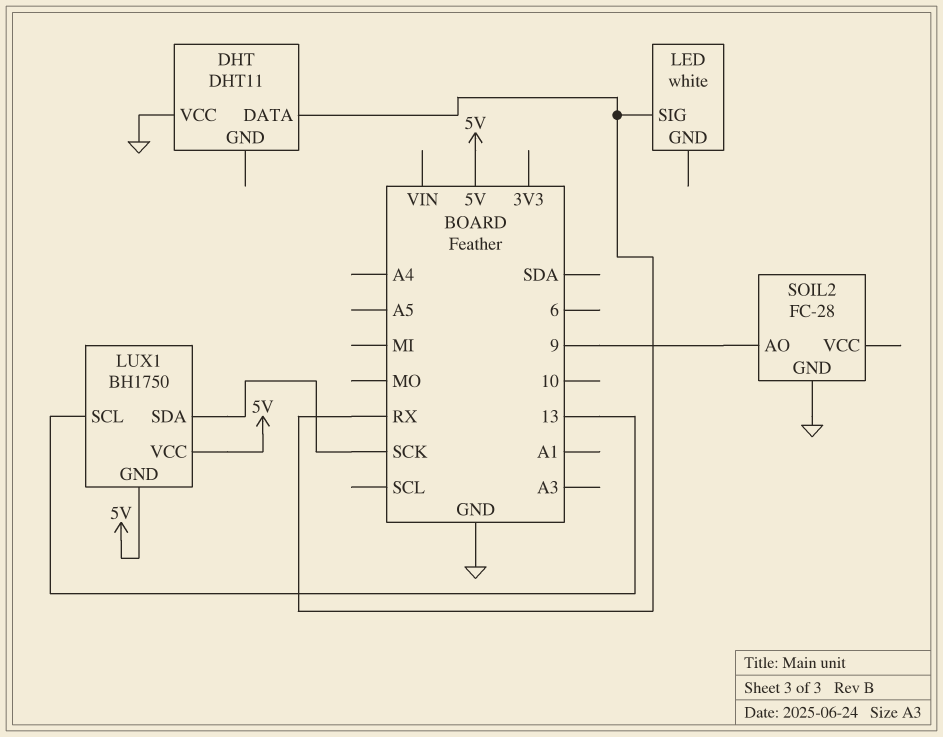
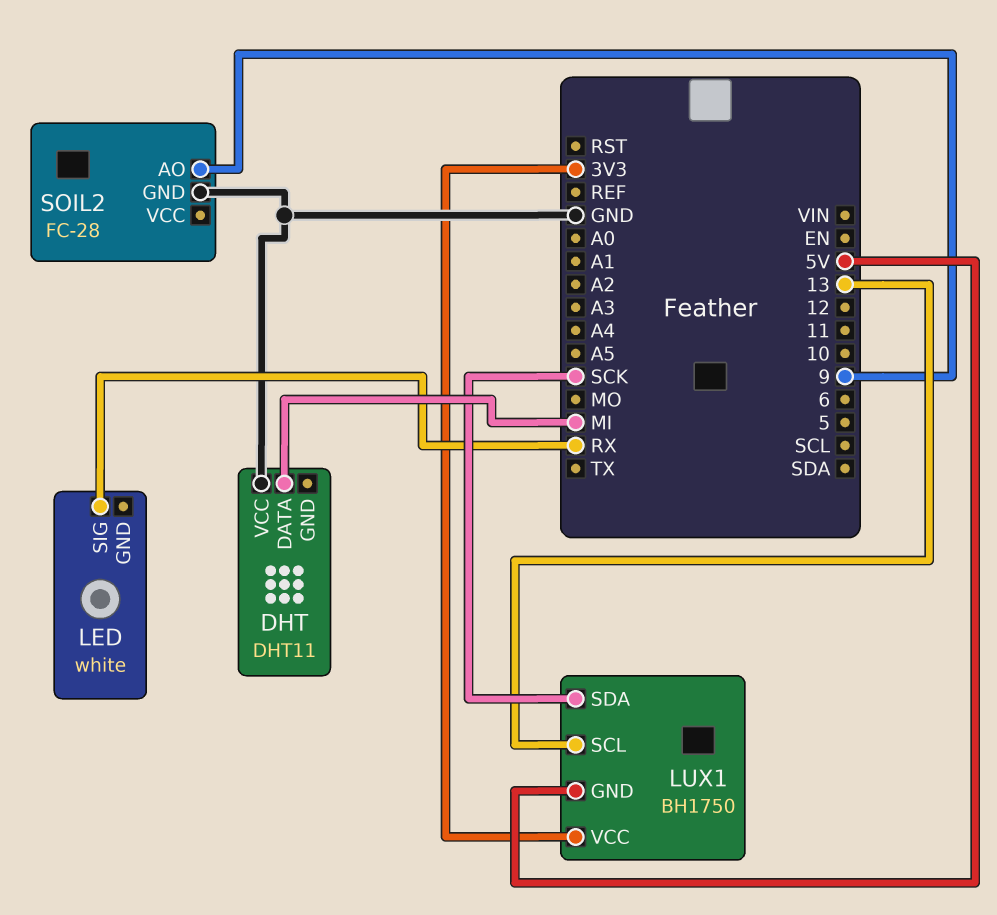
DHT pin DATA: RX -> MI
LUX1 pin VCC: 5V -> 3V3

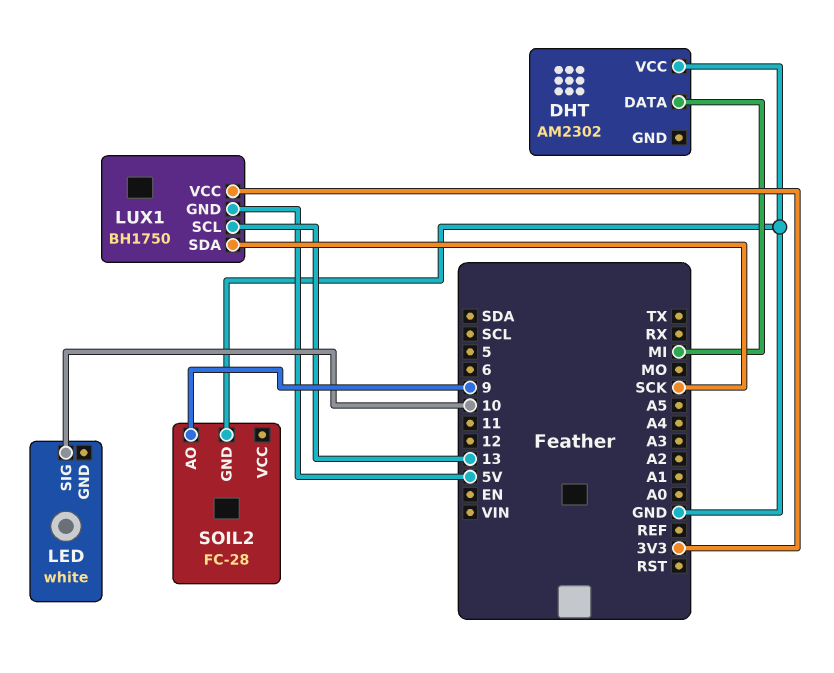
DHT: DHT11 -> AM2302
LED pin SIG: RX -> 10

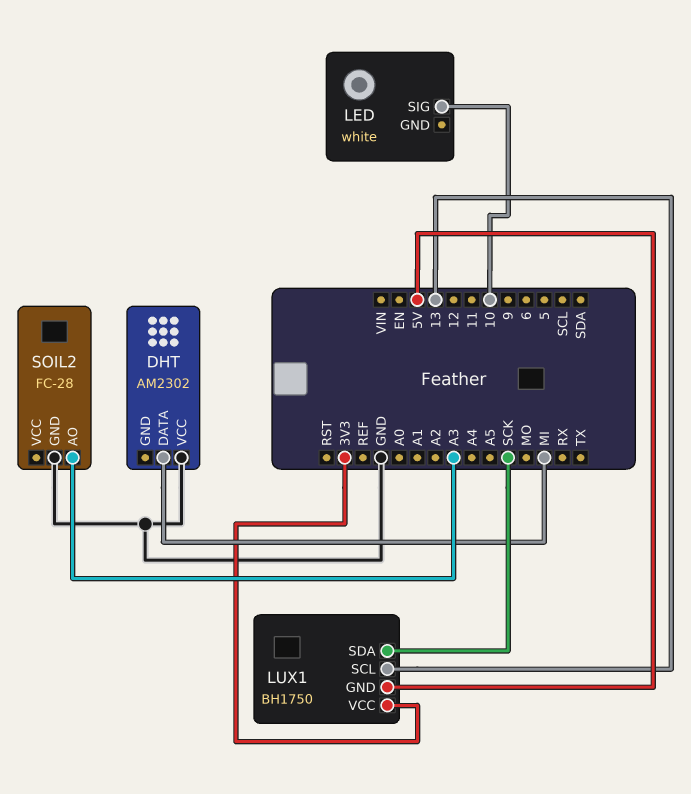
SOIL2 pin AO: 9 -> A3

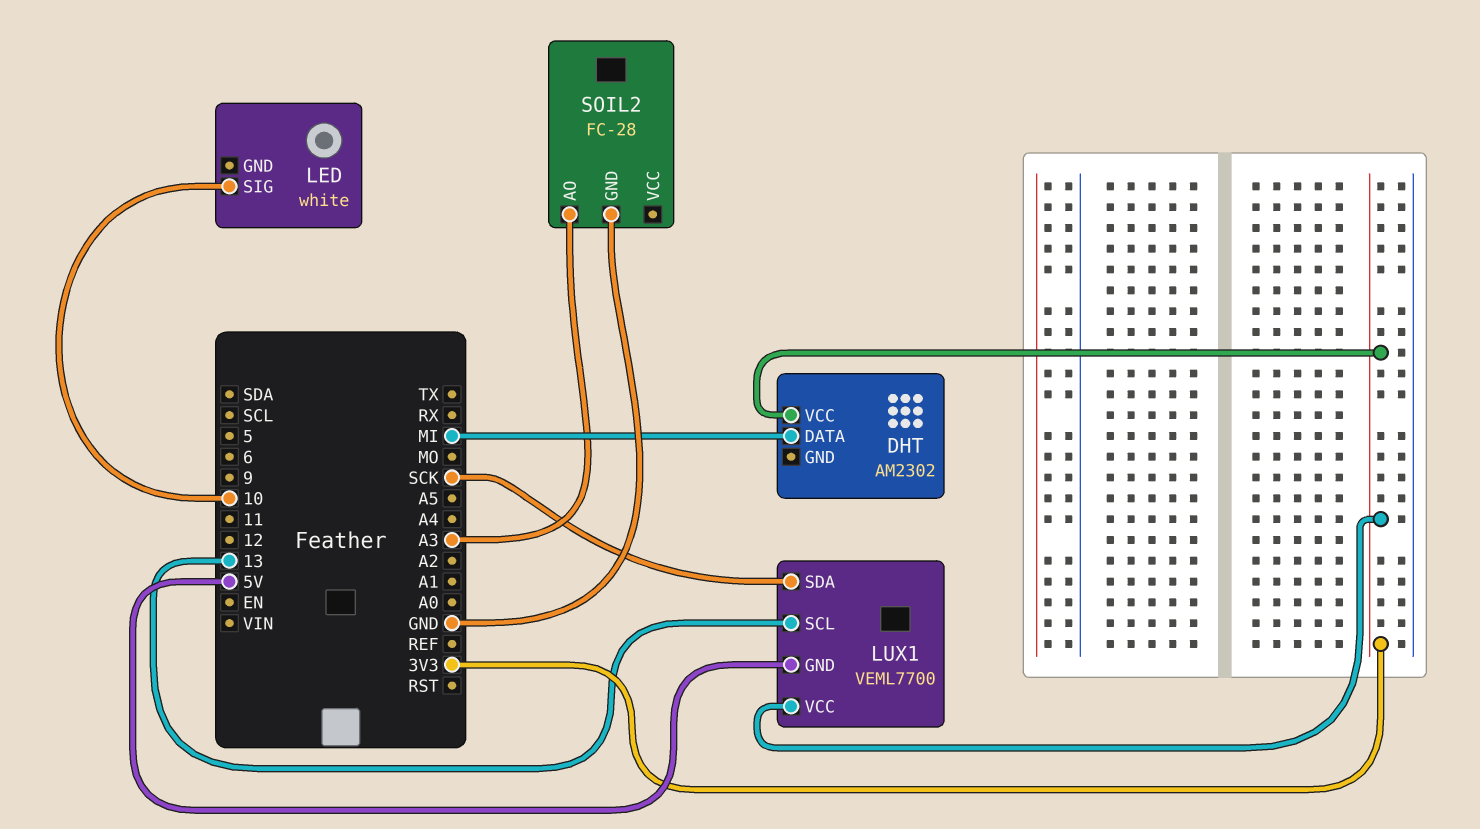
DHT pin VCC: GND -> 3V3
LUX1: BH1750 -> VEML7700

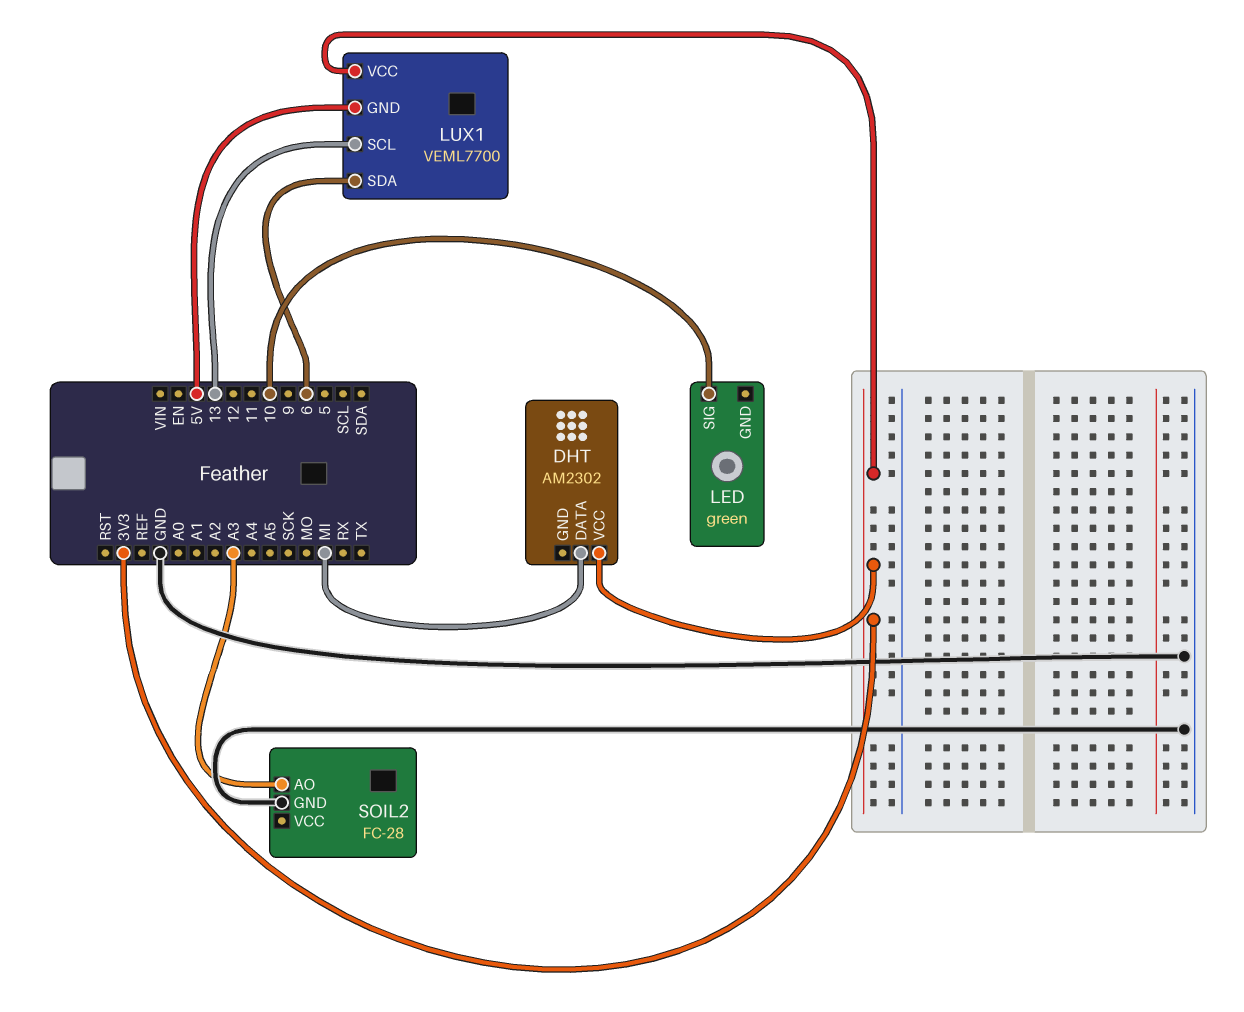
LED: white -> green
LUX1 pin SDA: SCK -> 6

